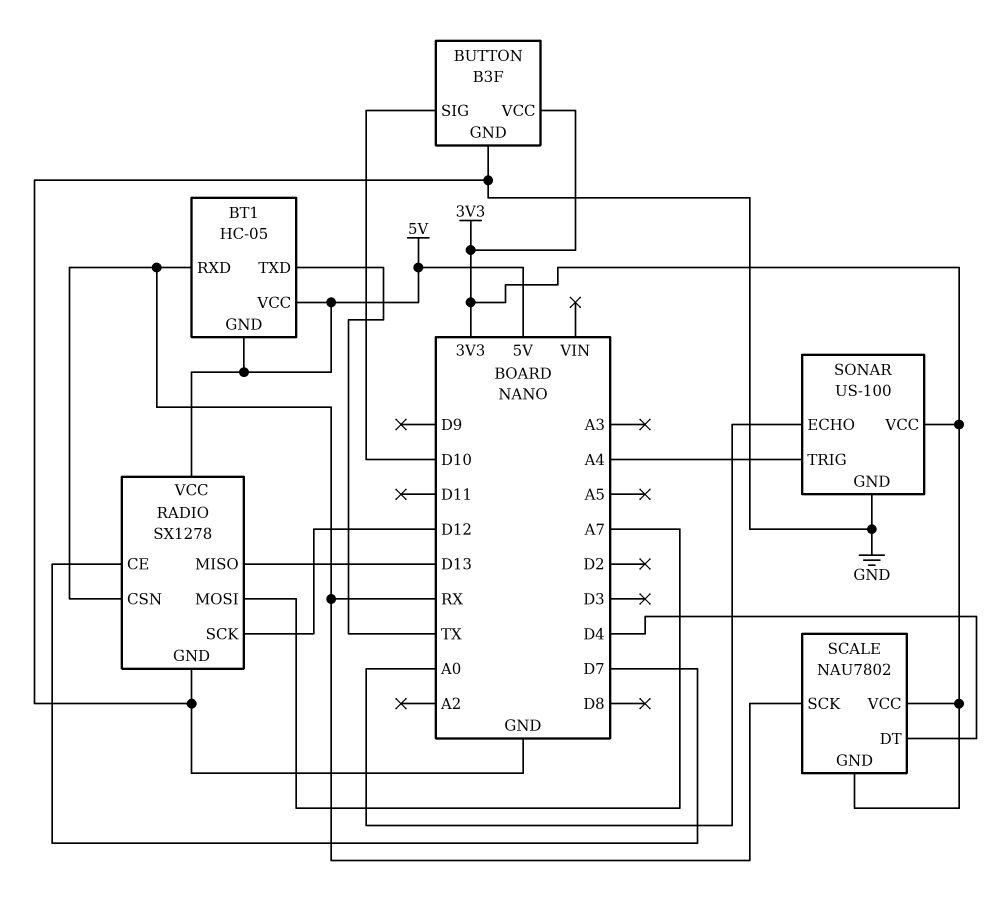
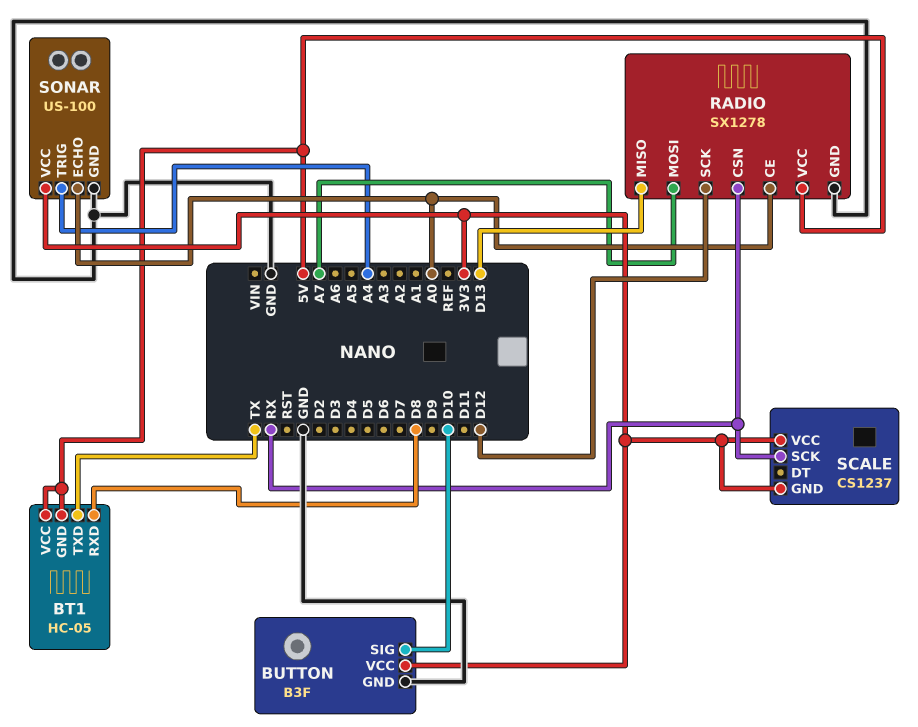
BT1 pin RXD: RX -> D8
RADIO pin CE: D7 -> A0
SCALE: NAU7802 -> CS1237
SCALE pin DT: D4 -> none

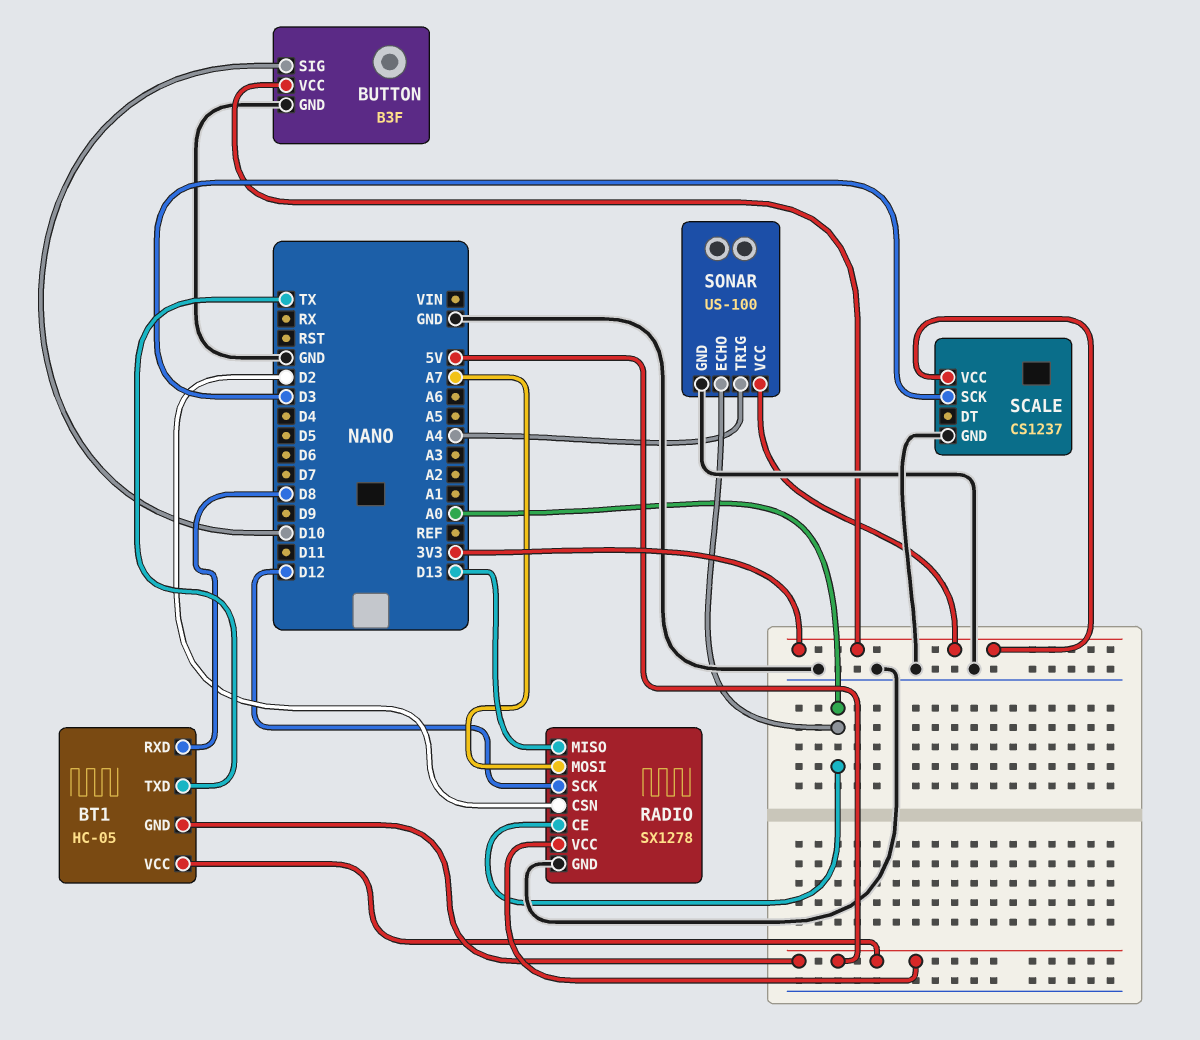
RADIO pin CSN: RX -> D2
SCALE pin GND: 3V3 -> GND
SCALE pin SCK: RX -> D3

